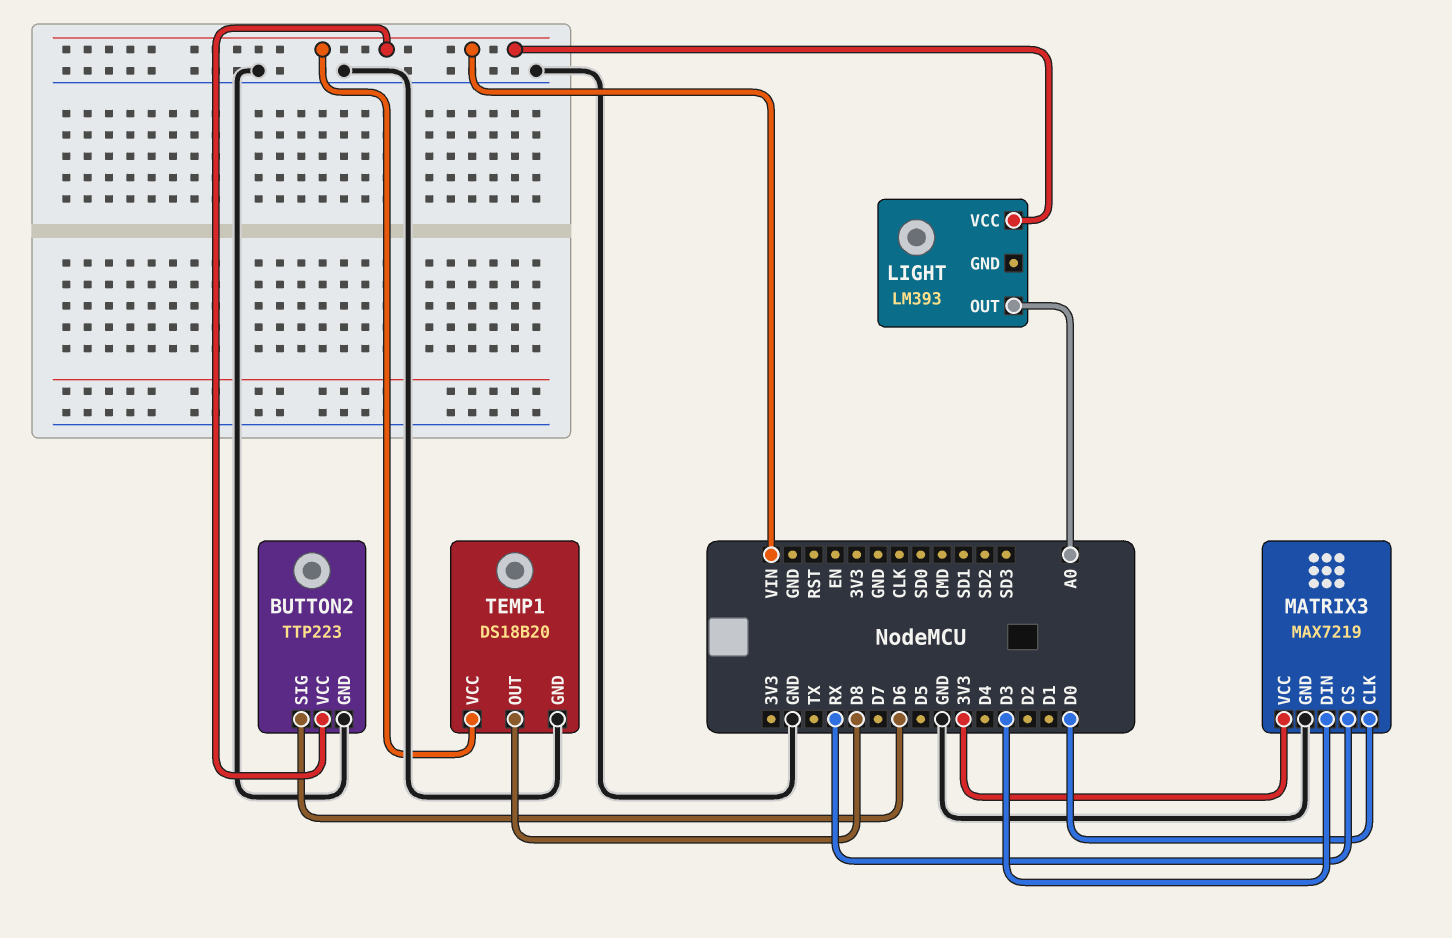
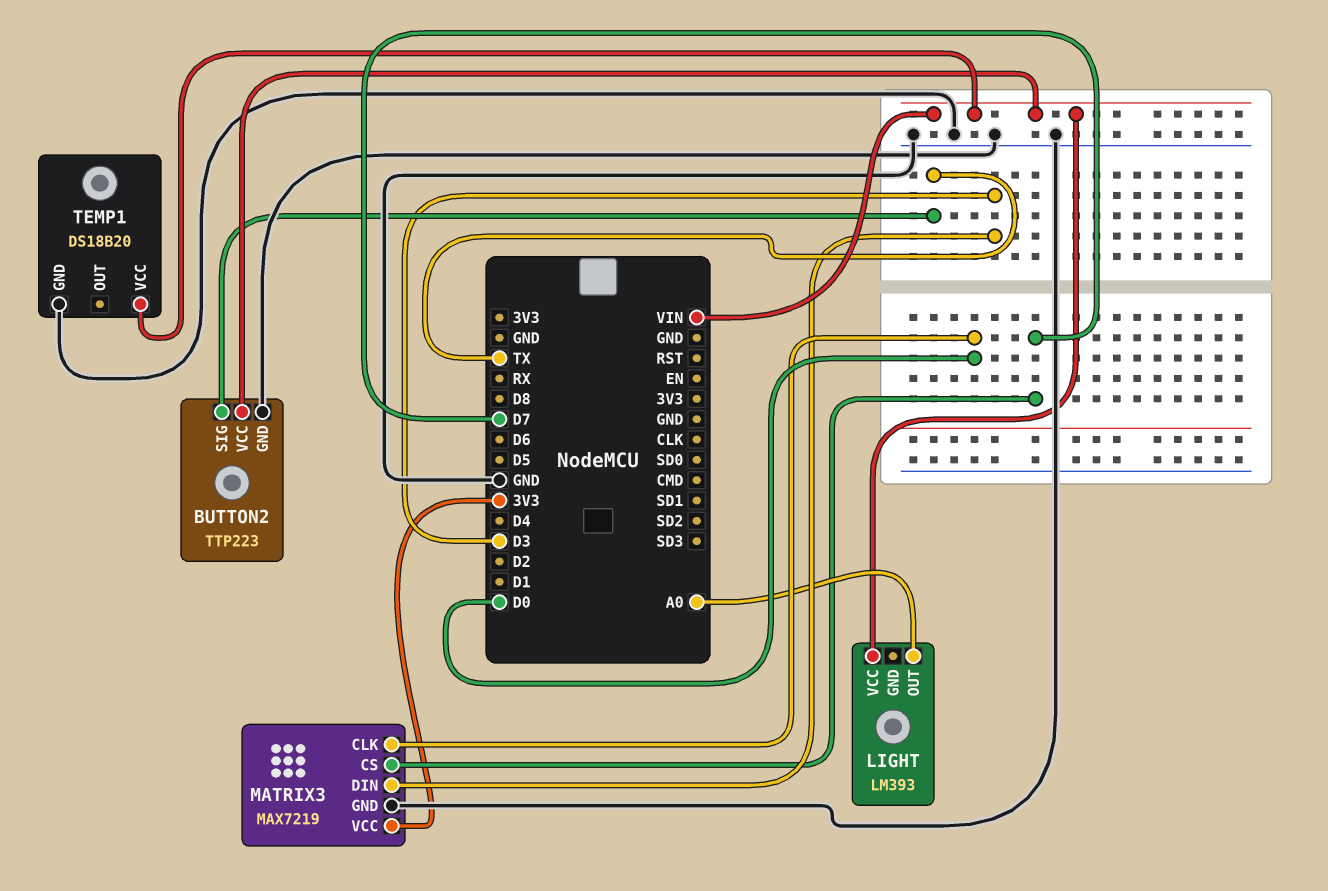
BUTTON2 pin SIG: D6 -> TX
MATRIX3 pin CS: RX -> D7
TEMP1 pin OUT: D8 -> none

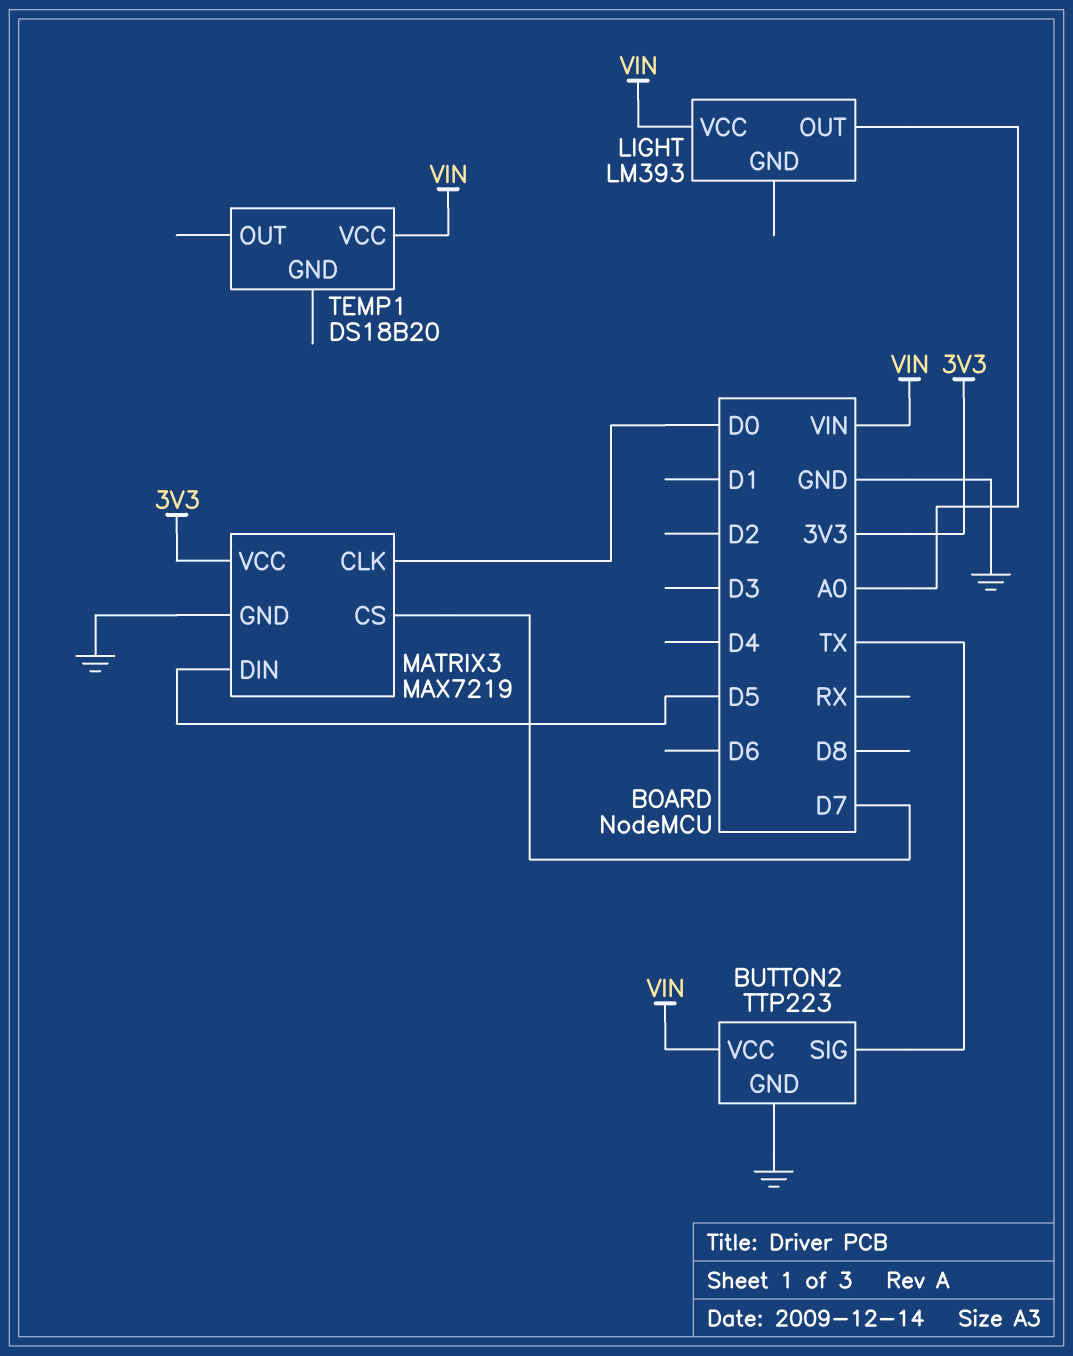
MATRIX3 pin DIN: D3 -> D5
TEMP1 pin GND: GND -> none

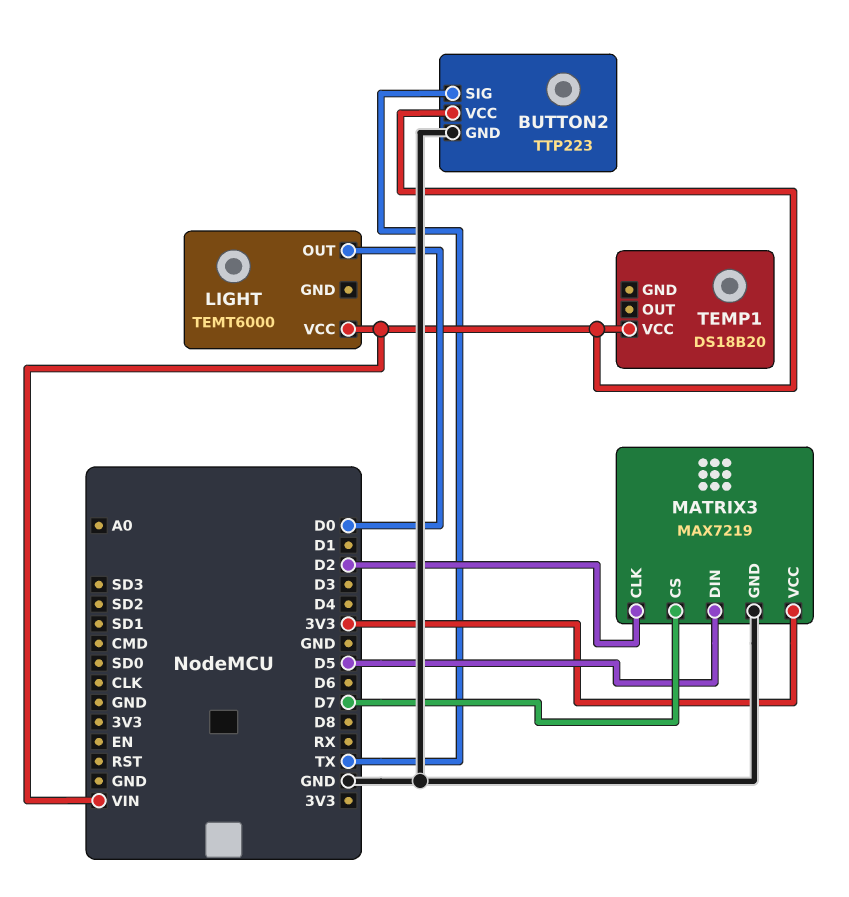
LIGHT: LM393 -> TEMT6000
LIGHT pin OUT: A0 -> D0
MATRIX3 pin CLK: D0 -> D2

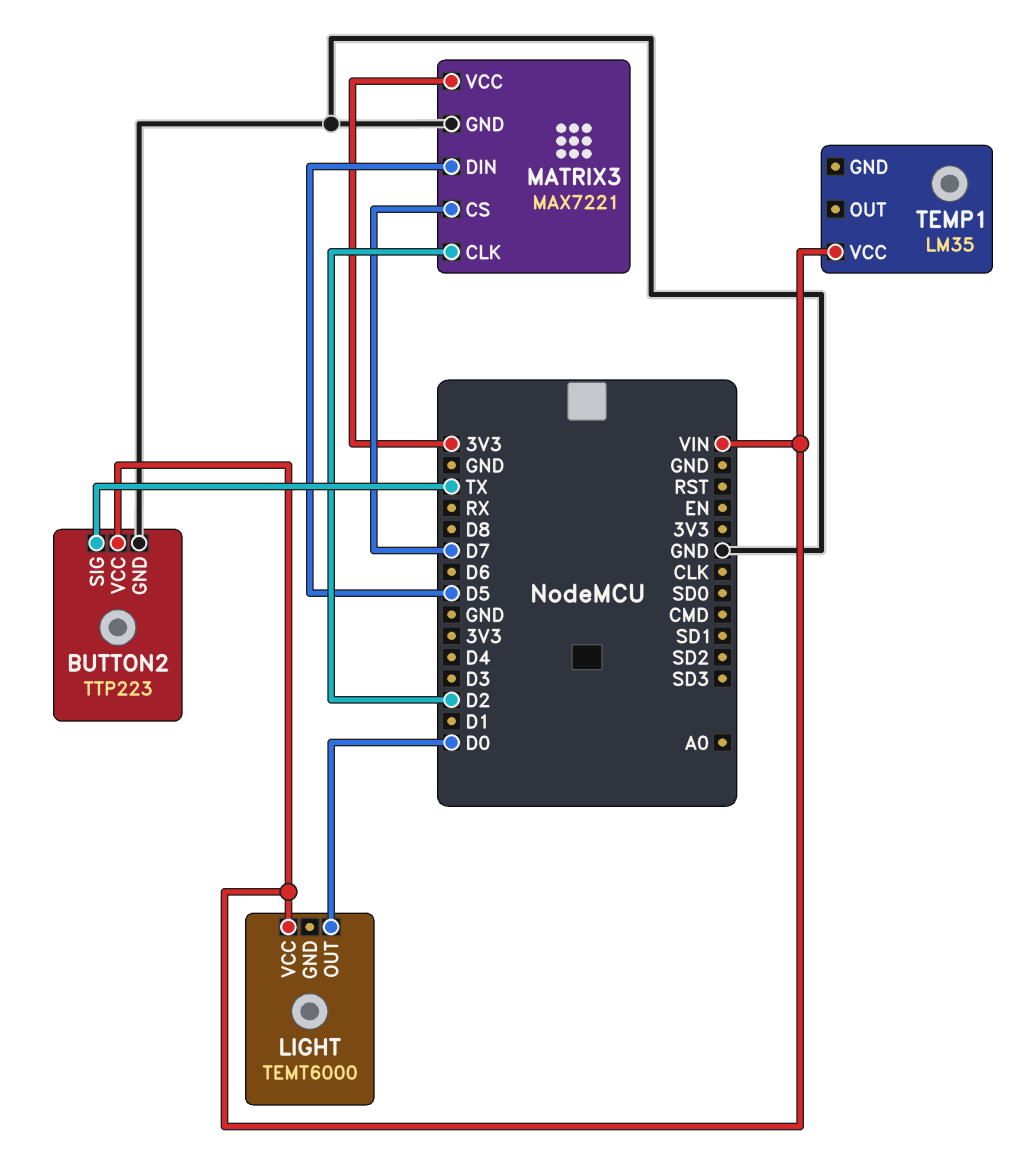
MATRIX3: MAX7219 -> MAX7221
TEMP1: DS18B20 -> LM35

